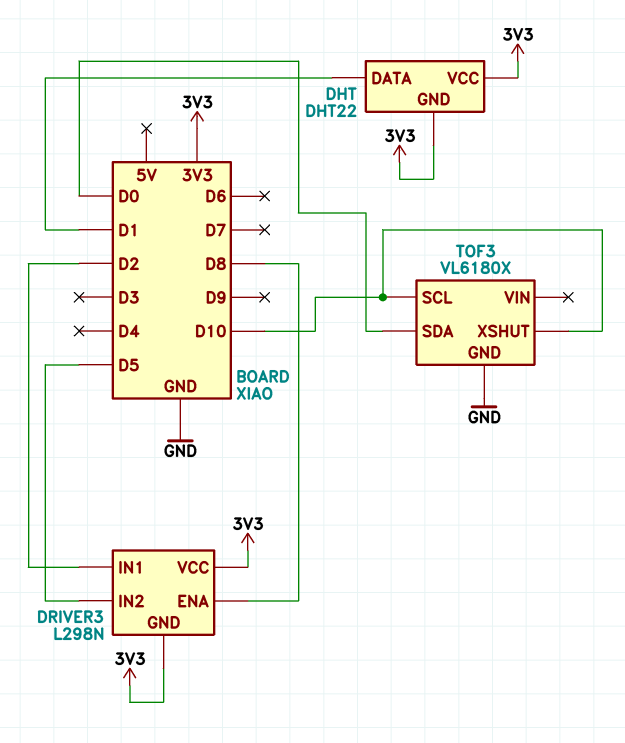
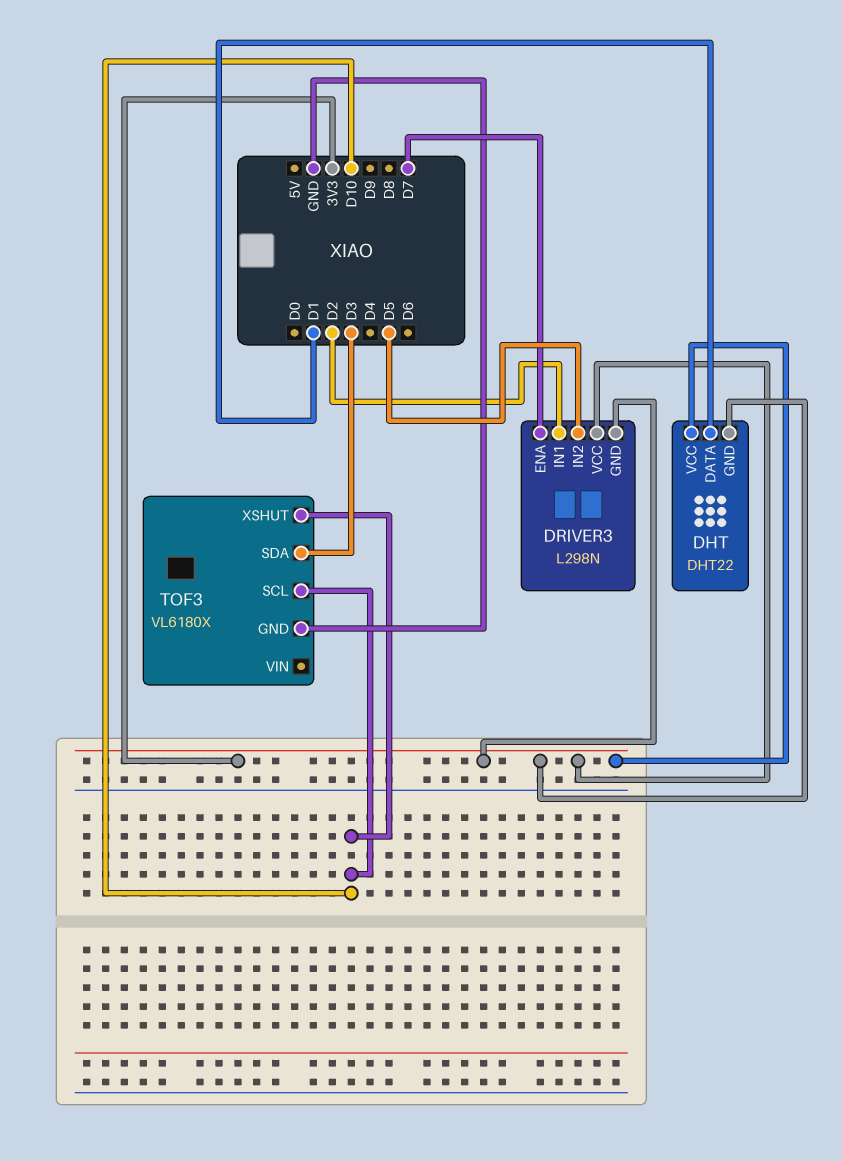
DRIVER3 pin ENA: D8 -> D7
TOF3 pin SDA: D0 -> D3

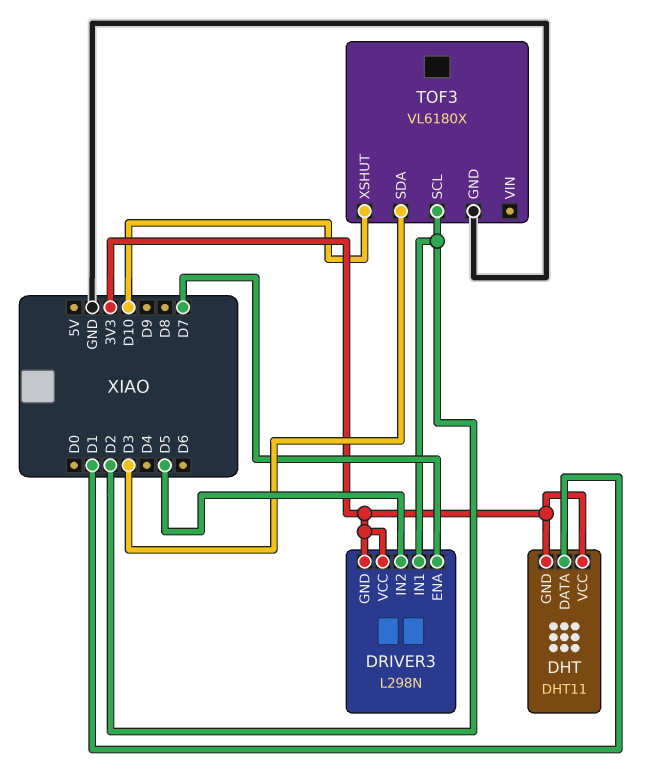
DHT: DHT22 -> DHT11
TOF3 pin SCL: D10 -> D2

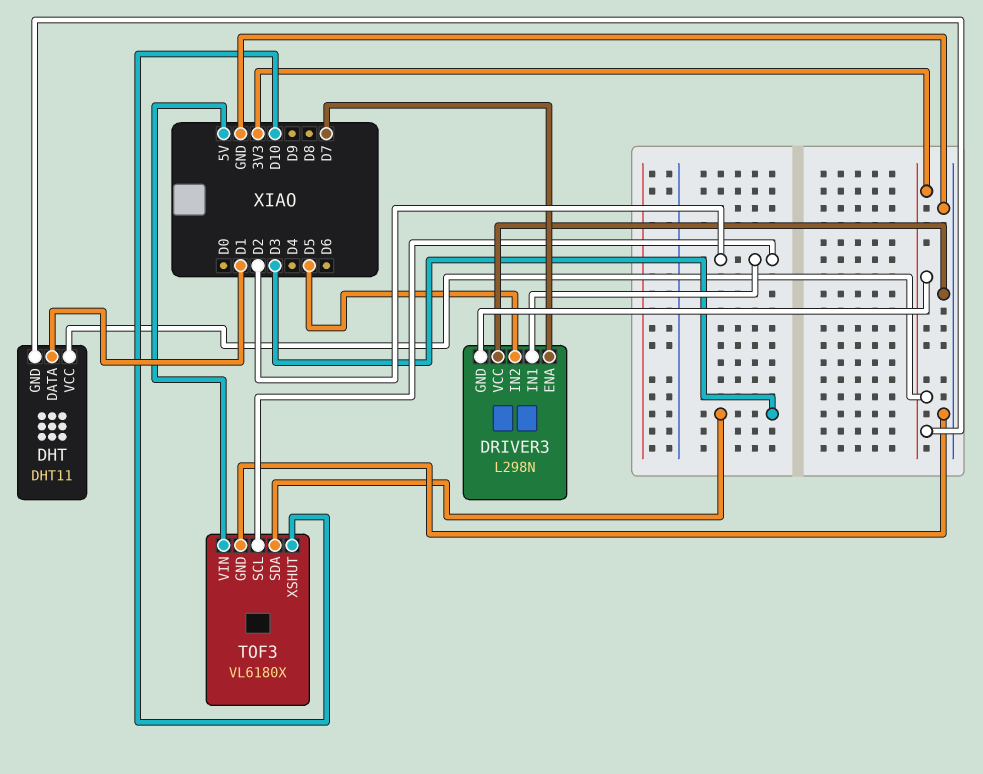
DRIVER3 pin VCC: 3V3 -> GND
TOF3 pin VIN: none -> 5V

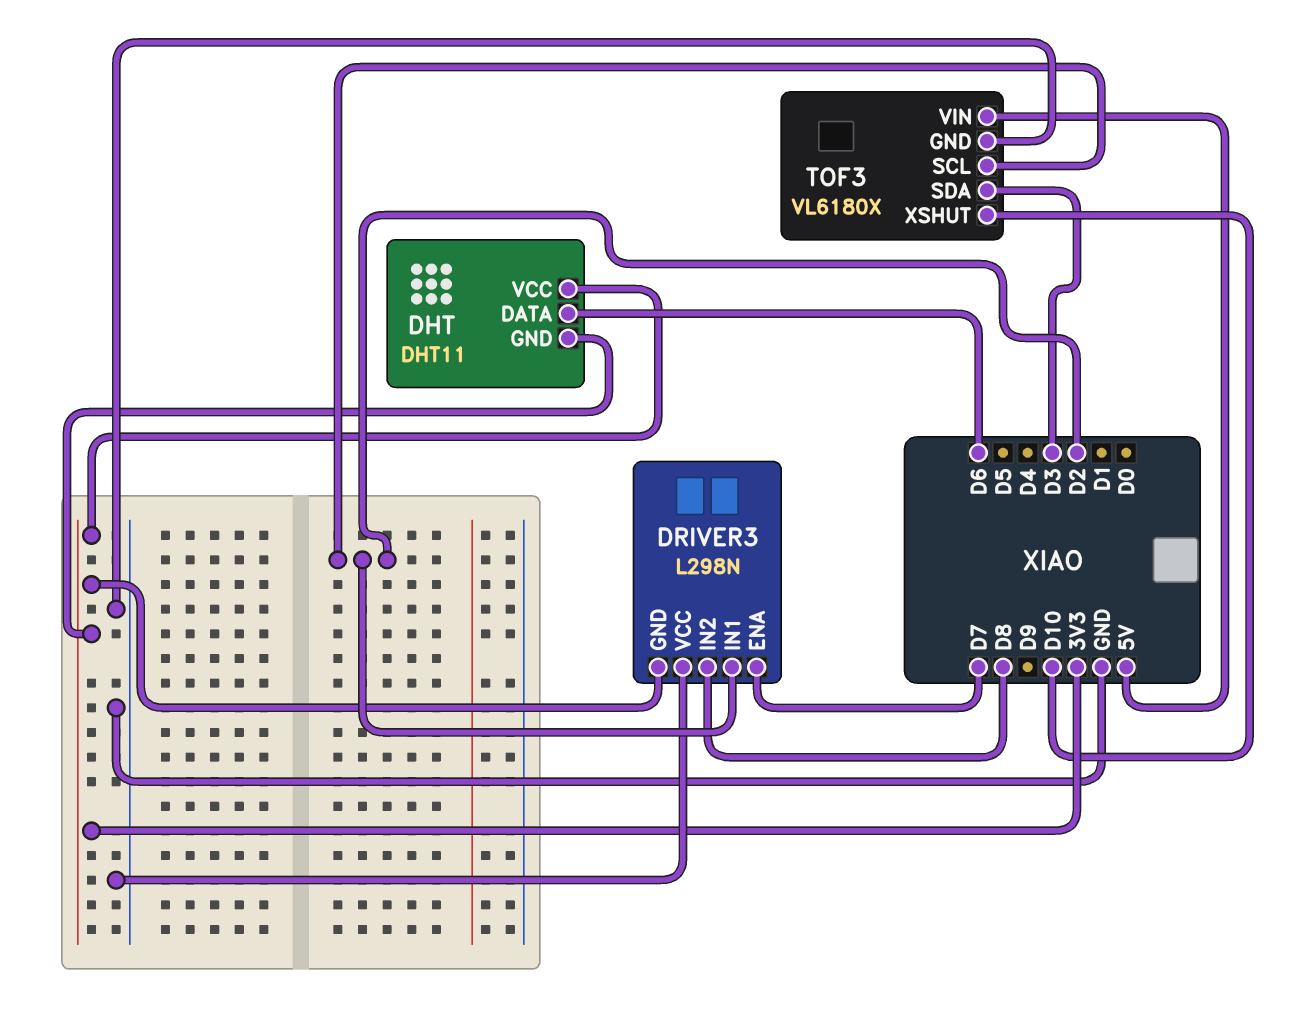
DHT pin DATA: D1 -> D6
DRIVER3 pin IN2: D5 -> D8

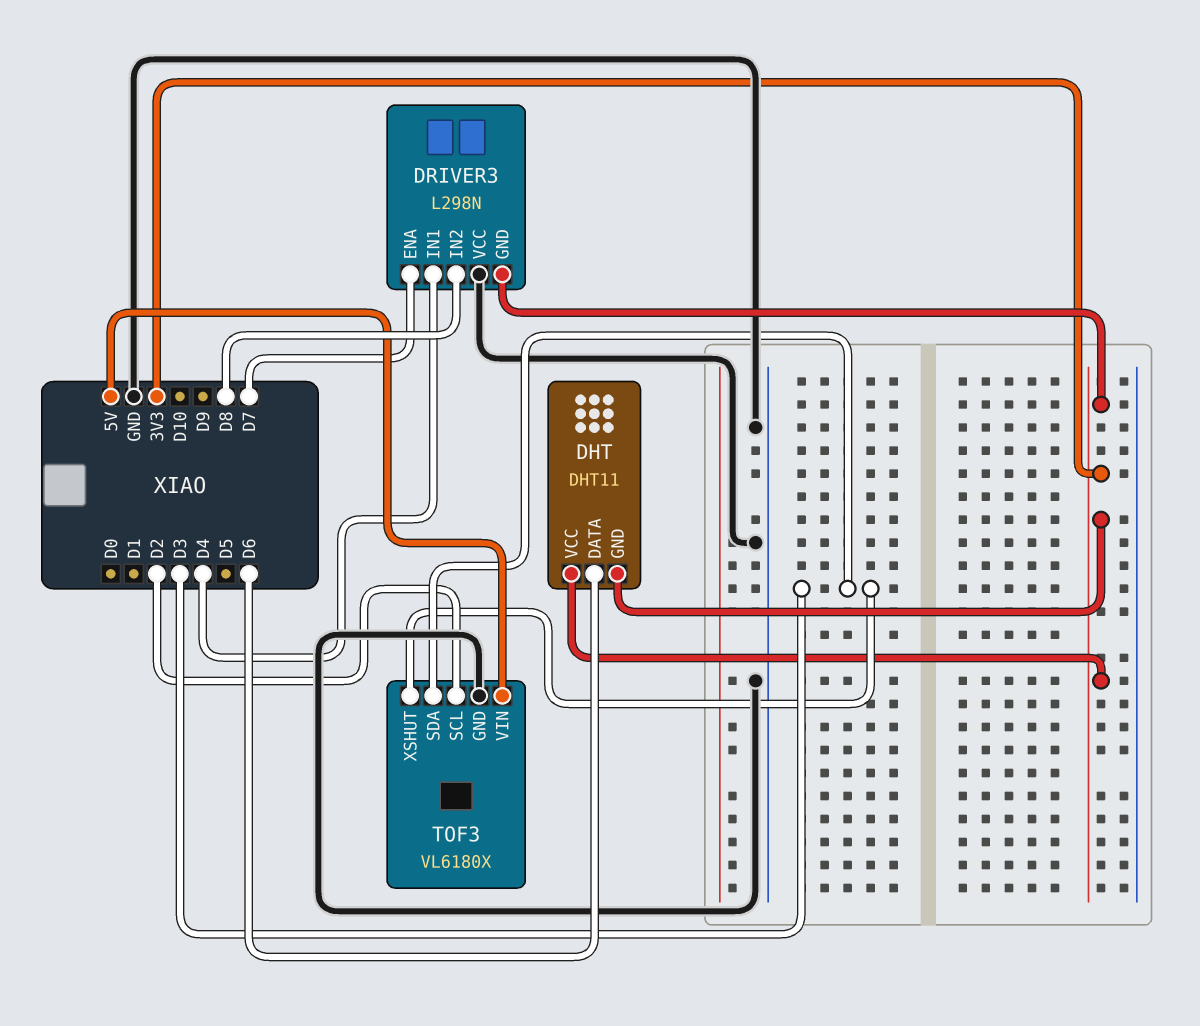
DRIVER3 pin IN1: D2 -> D4
TOF3 pin XSHUT: D10 -> D3

